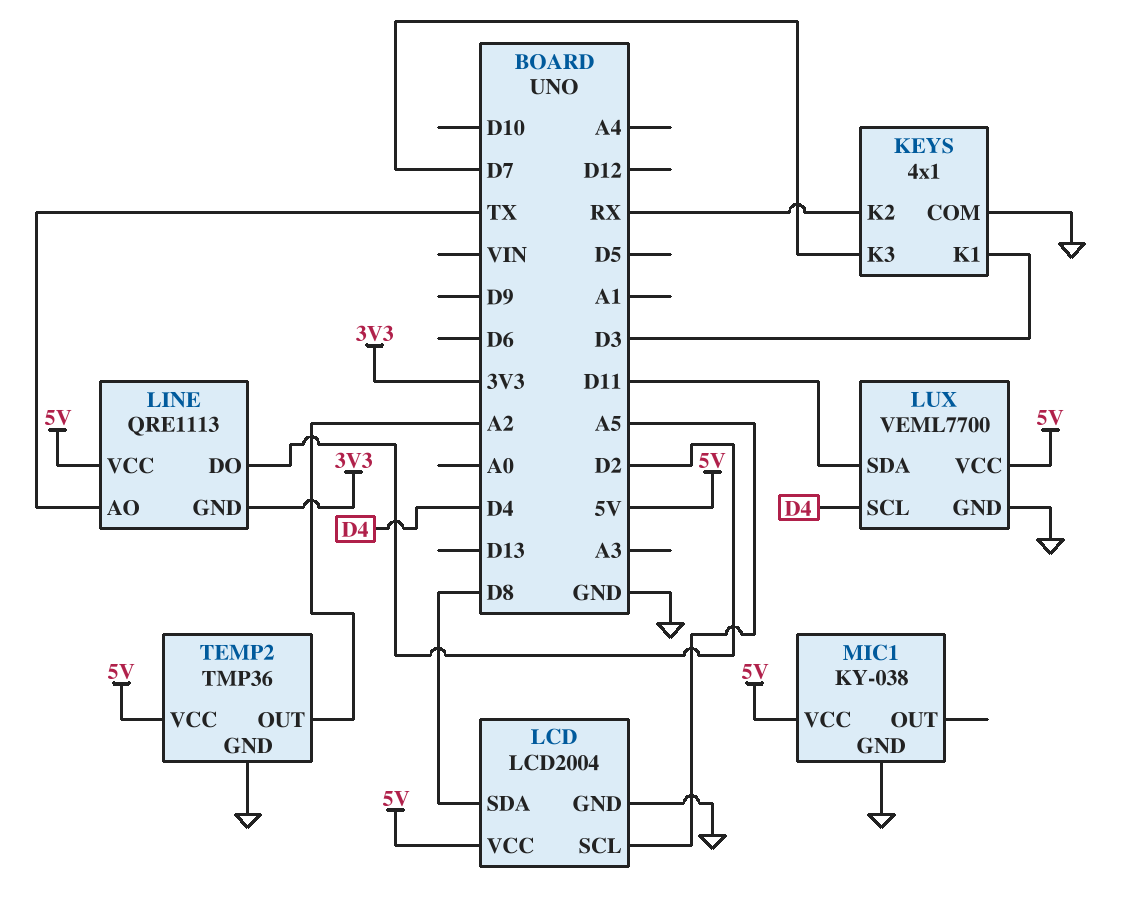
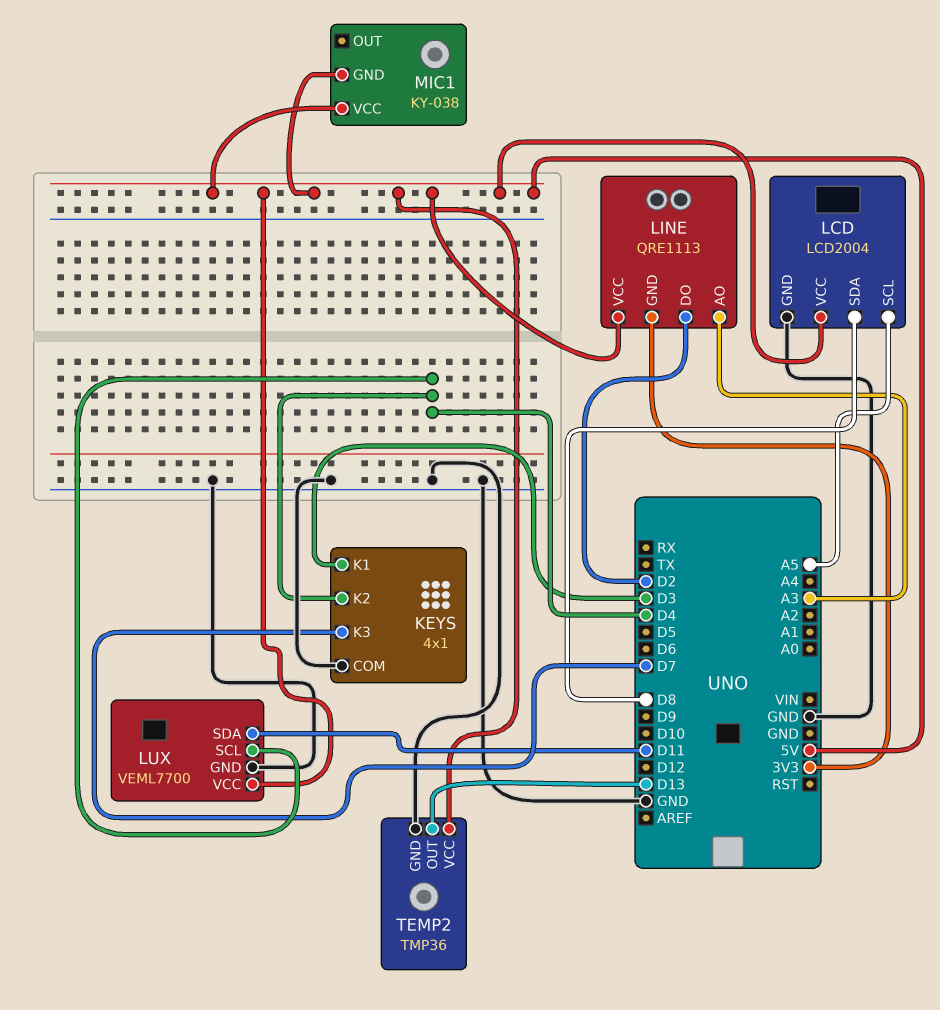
KEYS pin K2: RX -> D4
LINE pin AO: TX -> A3
MIC1 pin GND: GND -> 5V
TEMP2 pin OUT: A2 -> D13

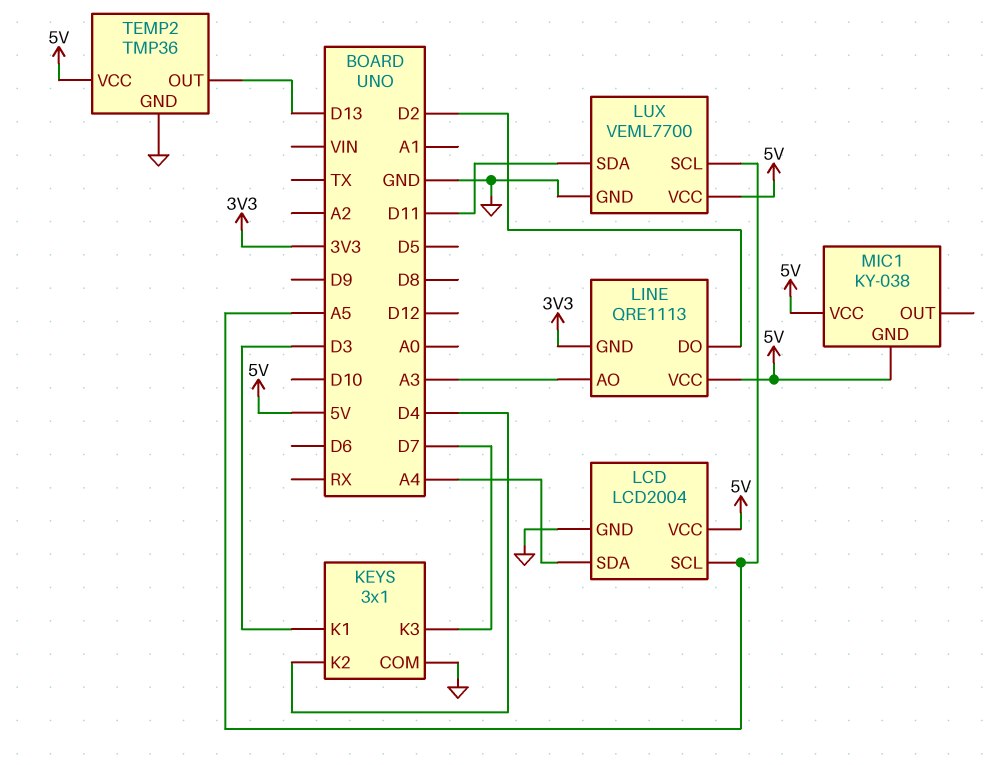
KEYS: 4x1 -> 3x1
LCD pin SDA: D8 -> A4
LUX pin SCL: D4 -> A5

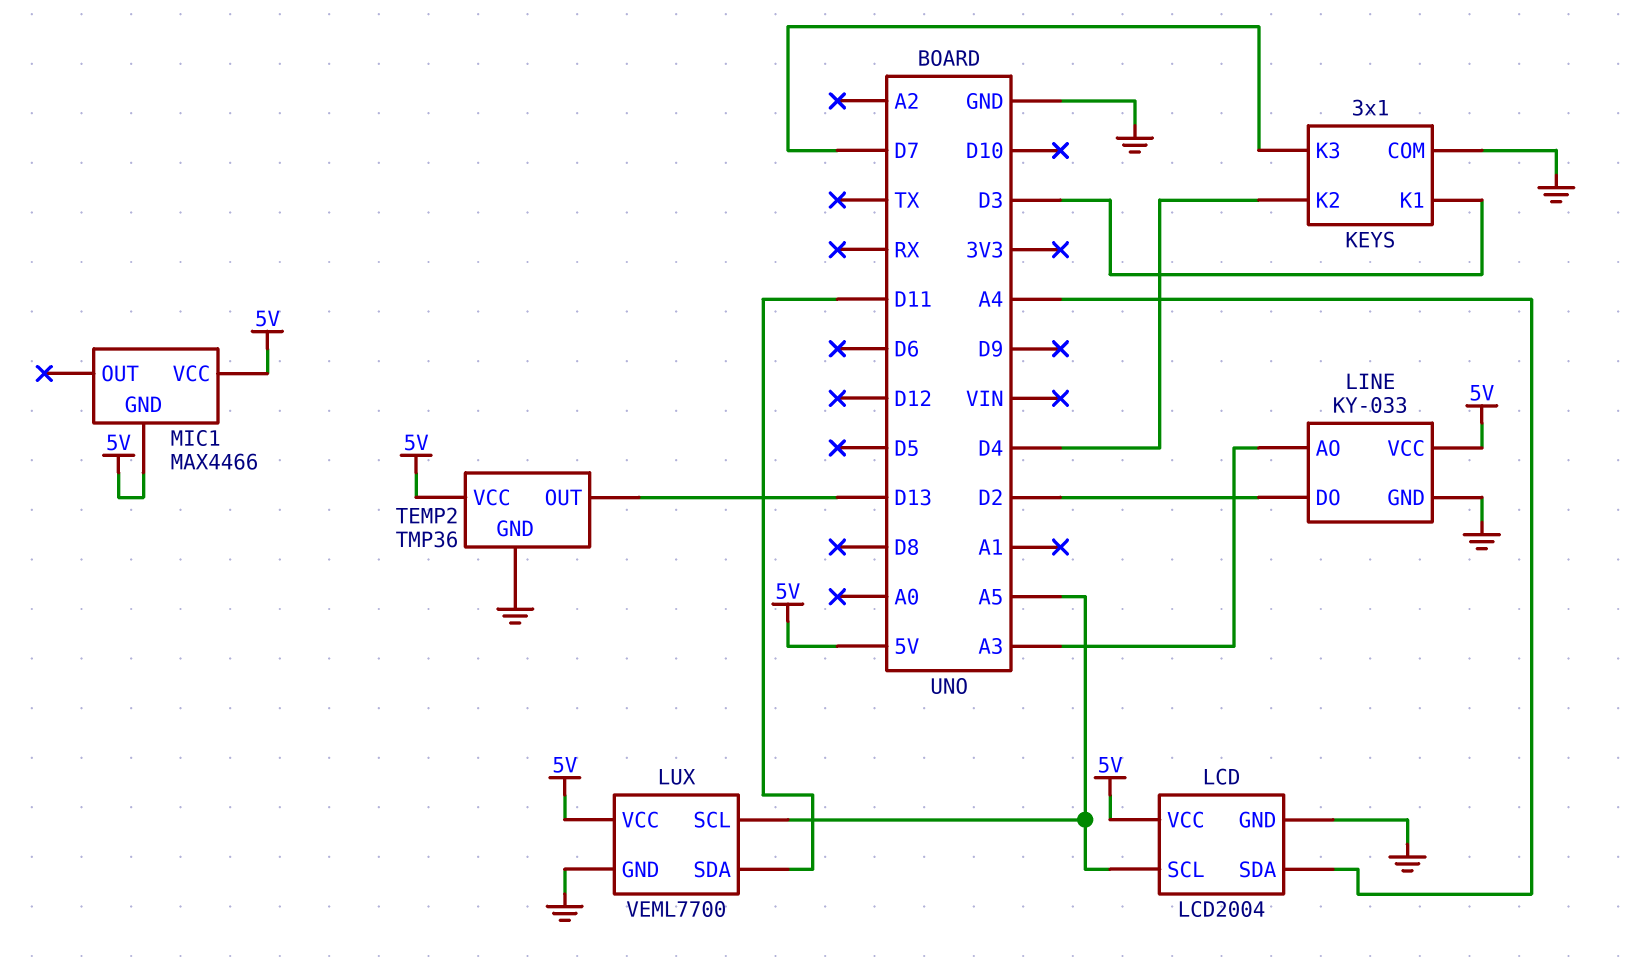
LINE: QRE1113 -> KY-033
LINE pin GND: 3V3 -> GND
MIC1: KY-038 -> MAX4466

